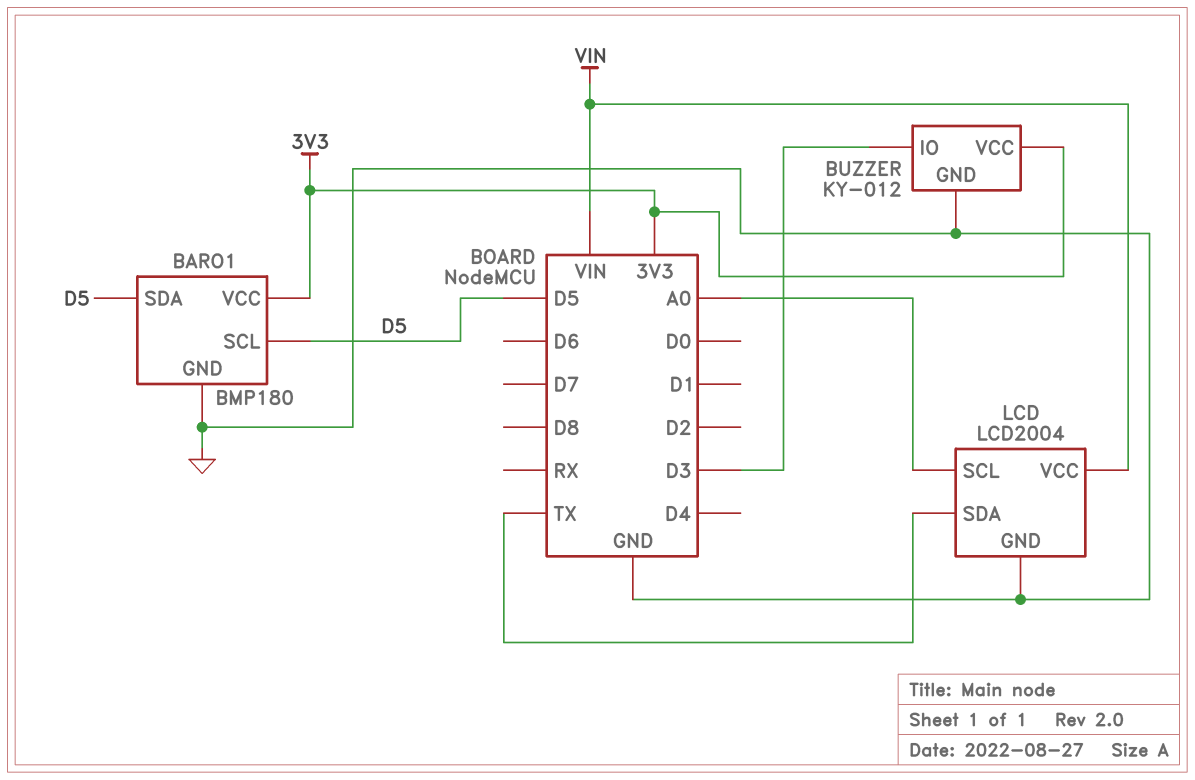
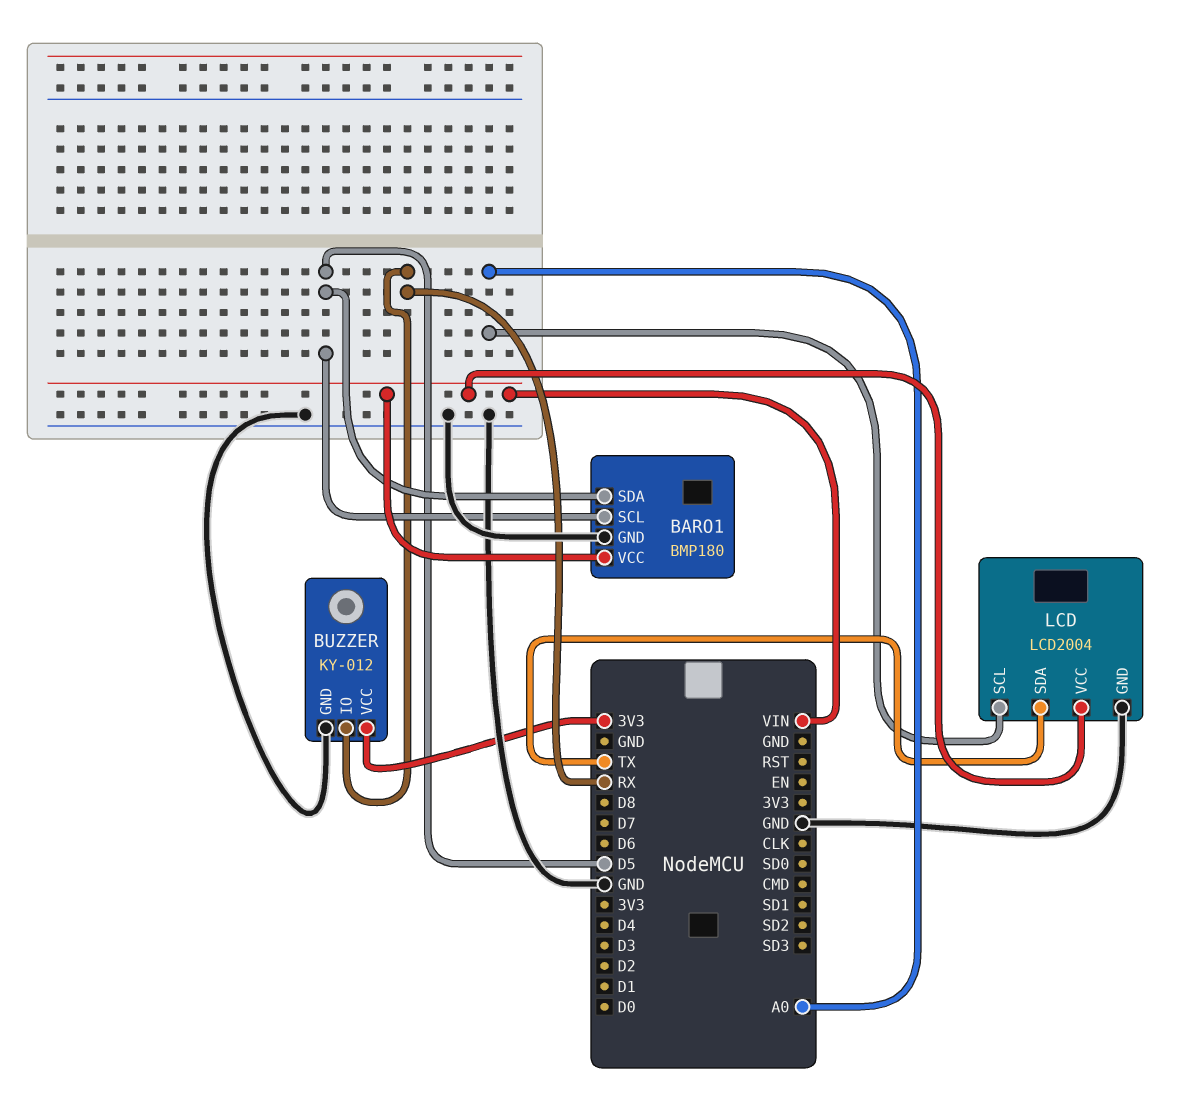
BARO1 pin VCC: 3V3 -> VIN
BUZZER pin IO: D3 -> RX

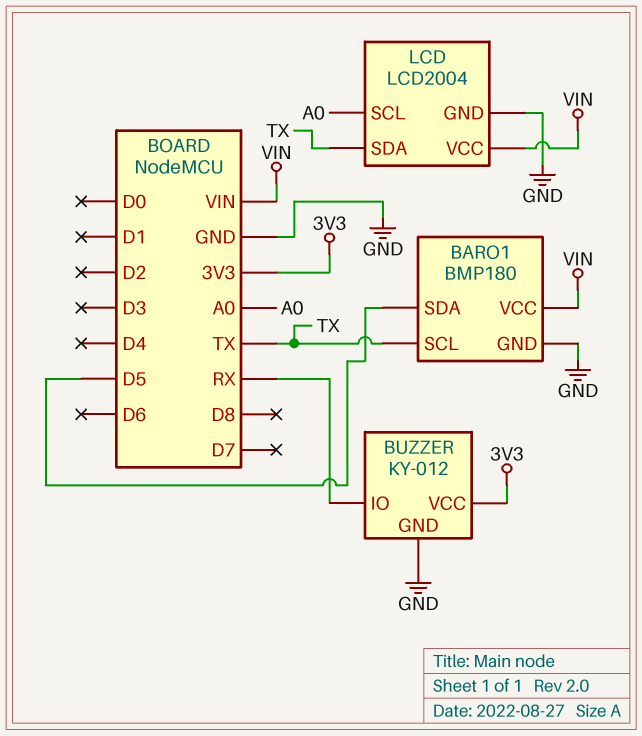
BARO1 pin SCL: D5 -> TX

